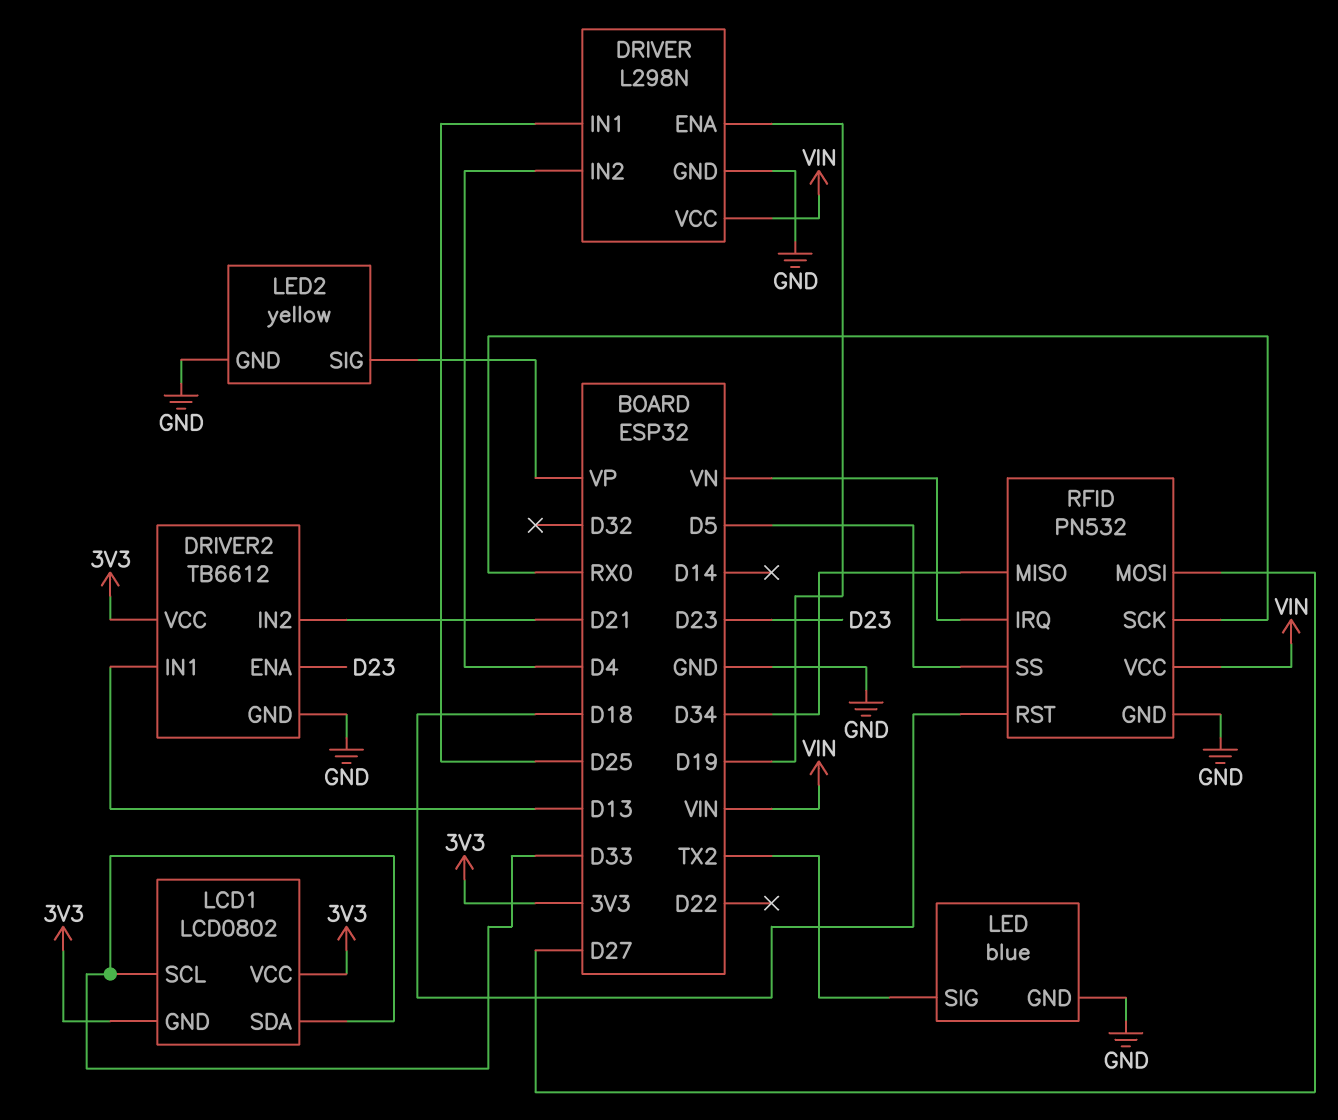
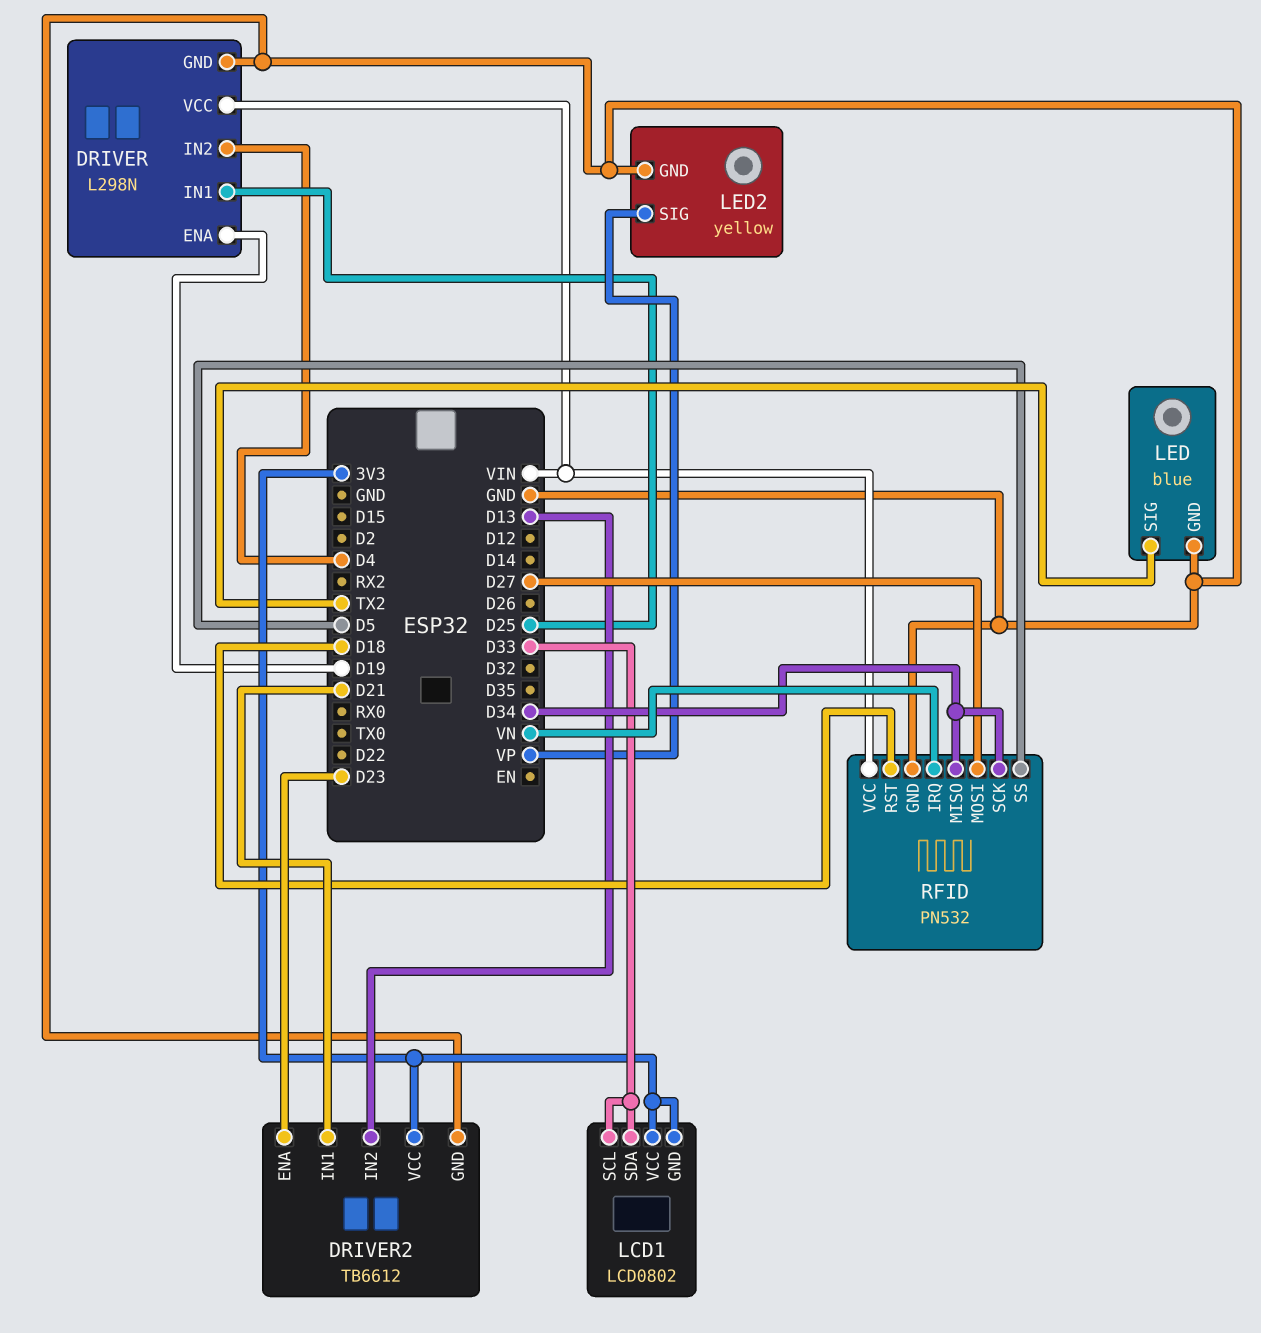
DRIVER2 pin IN1: D13 -> D21
DRIVER2 pin IN2: D21 -> D13
RFID pin SCK: RX0 -> D34

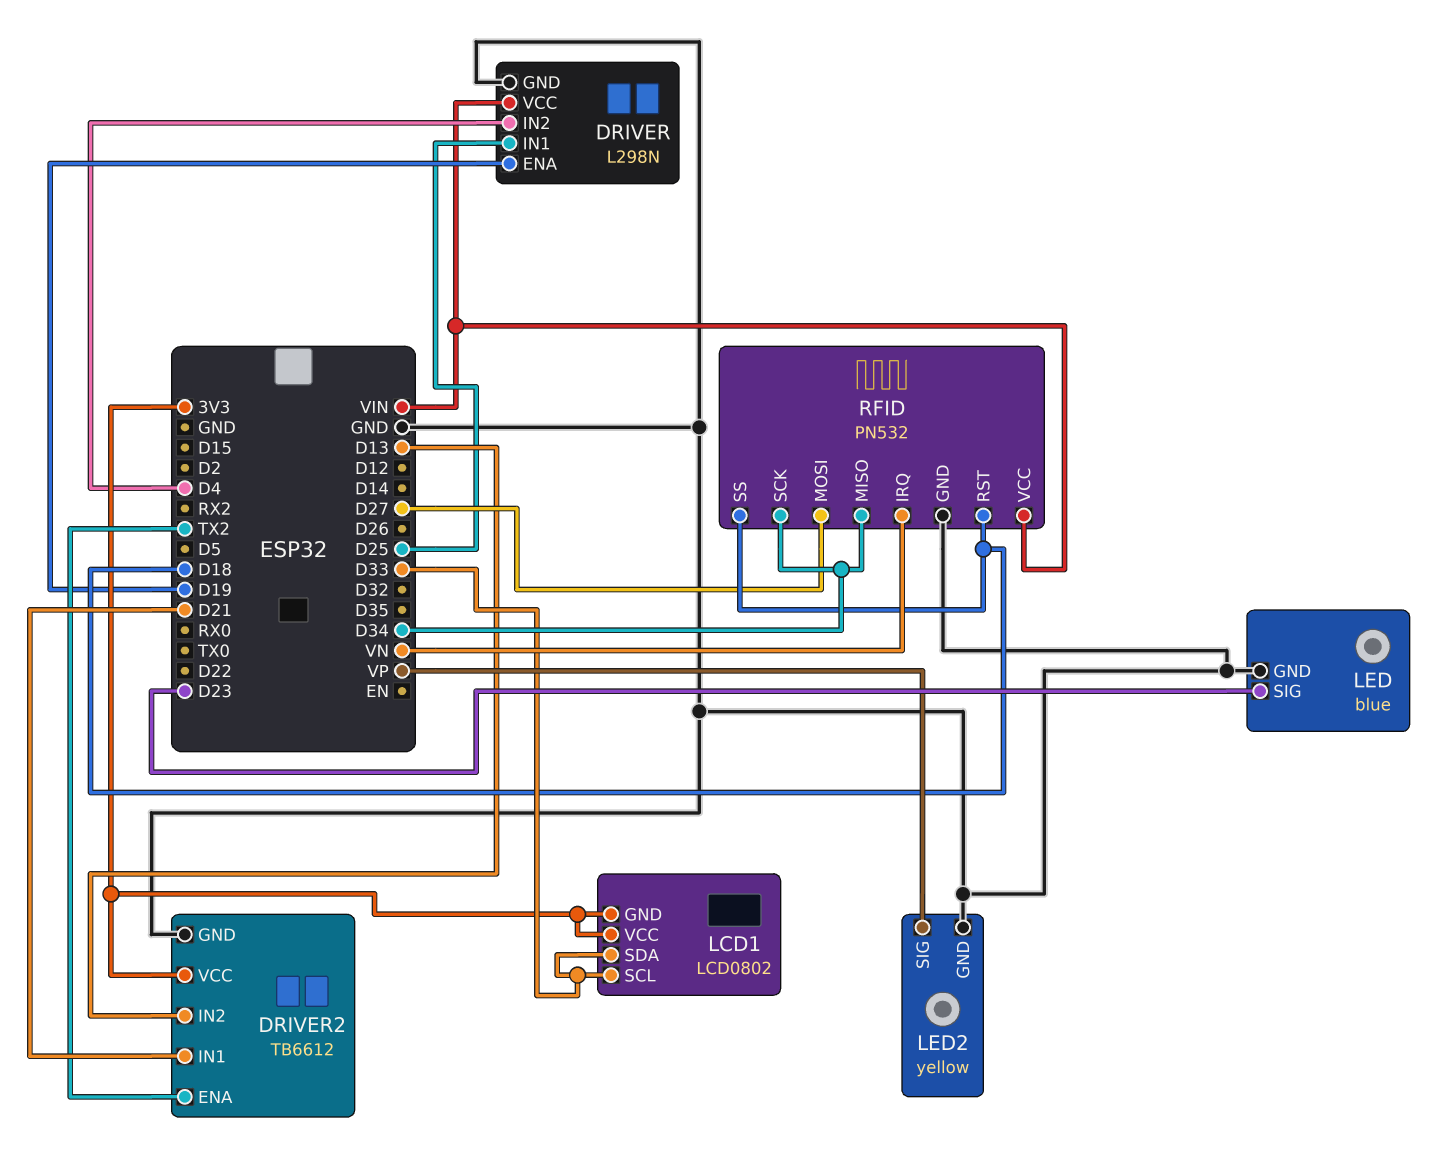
DRIVER2 pin ENA: D23 -> TX2
LED pin SIG: TX2 -> D23
RFID pin SS: D5 -> D18

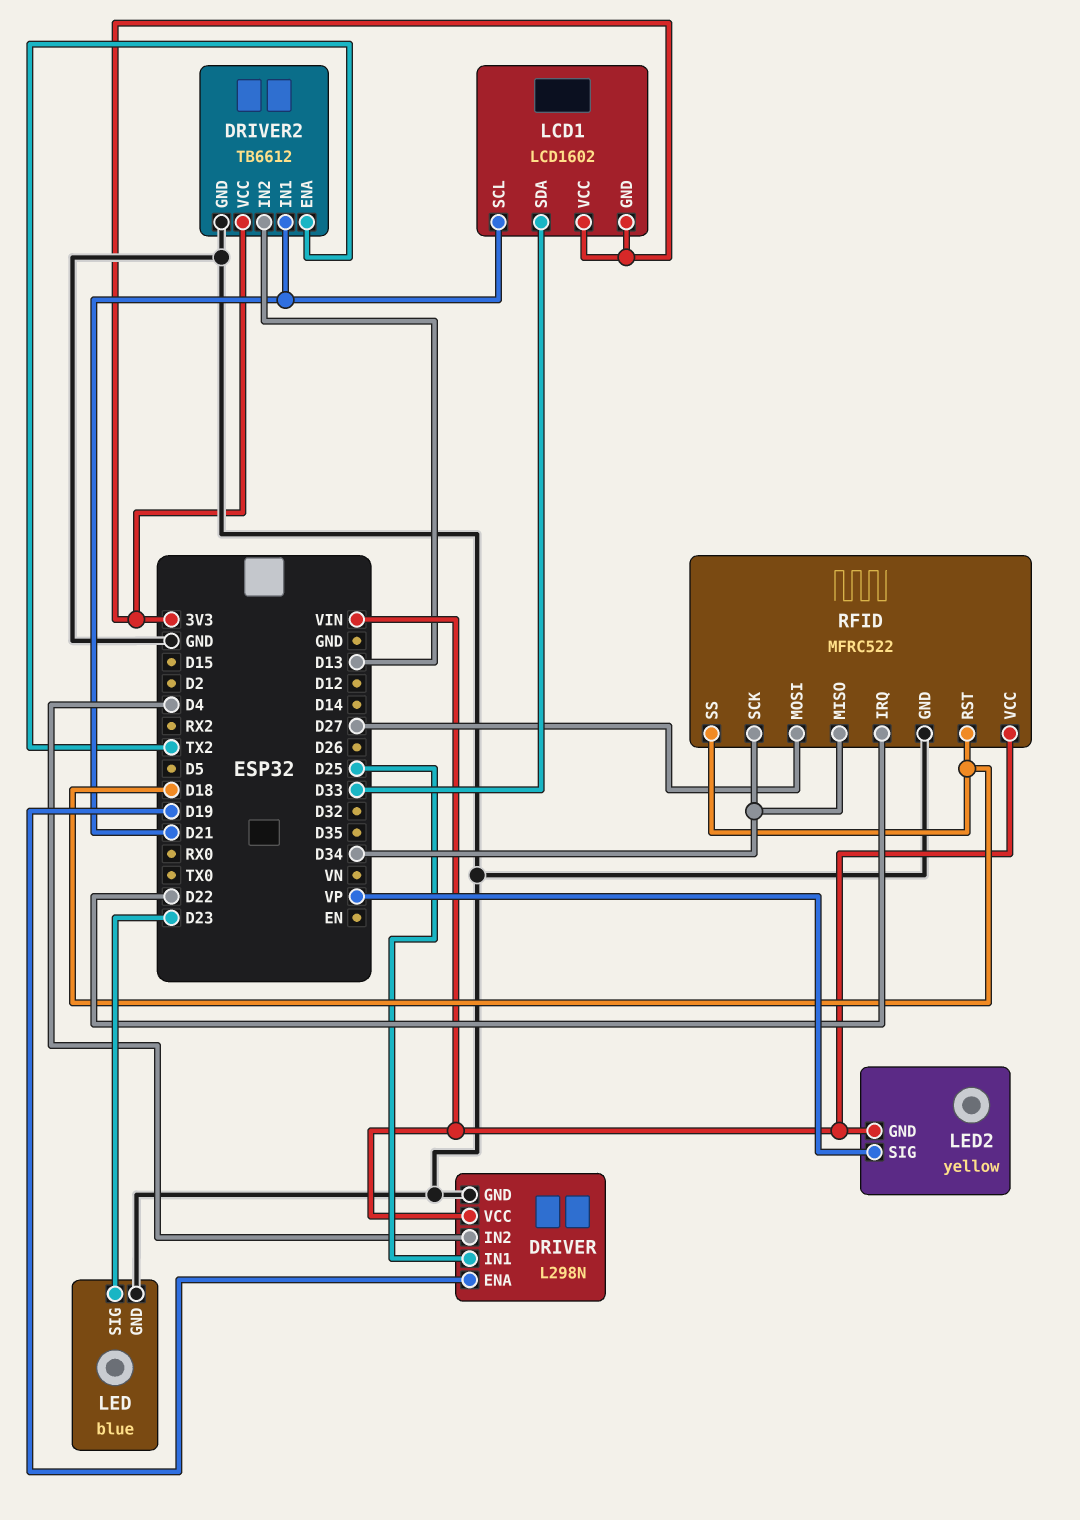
LCD1: LCD0802 -> LCD1602
LCD1 pin SCL: D33 -> D21
LED2 pin GND: GND -> VIN
RFID: PN532 -> MFRC522
RFID pin IRQ: VN -> D22

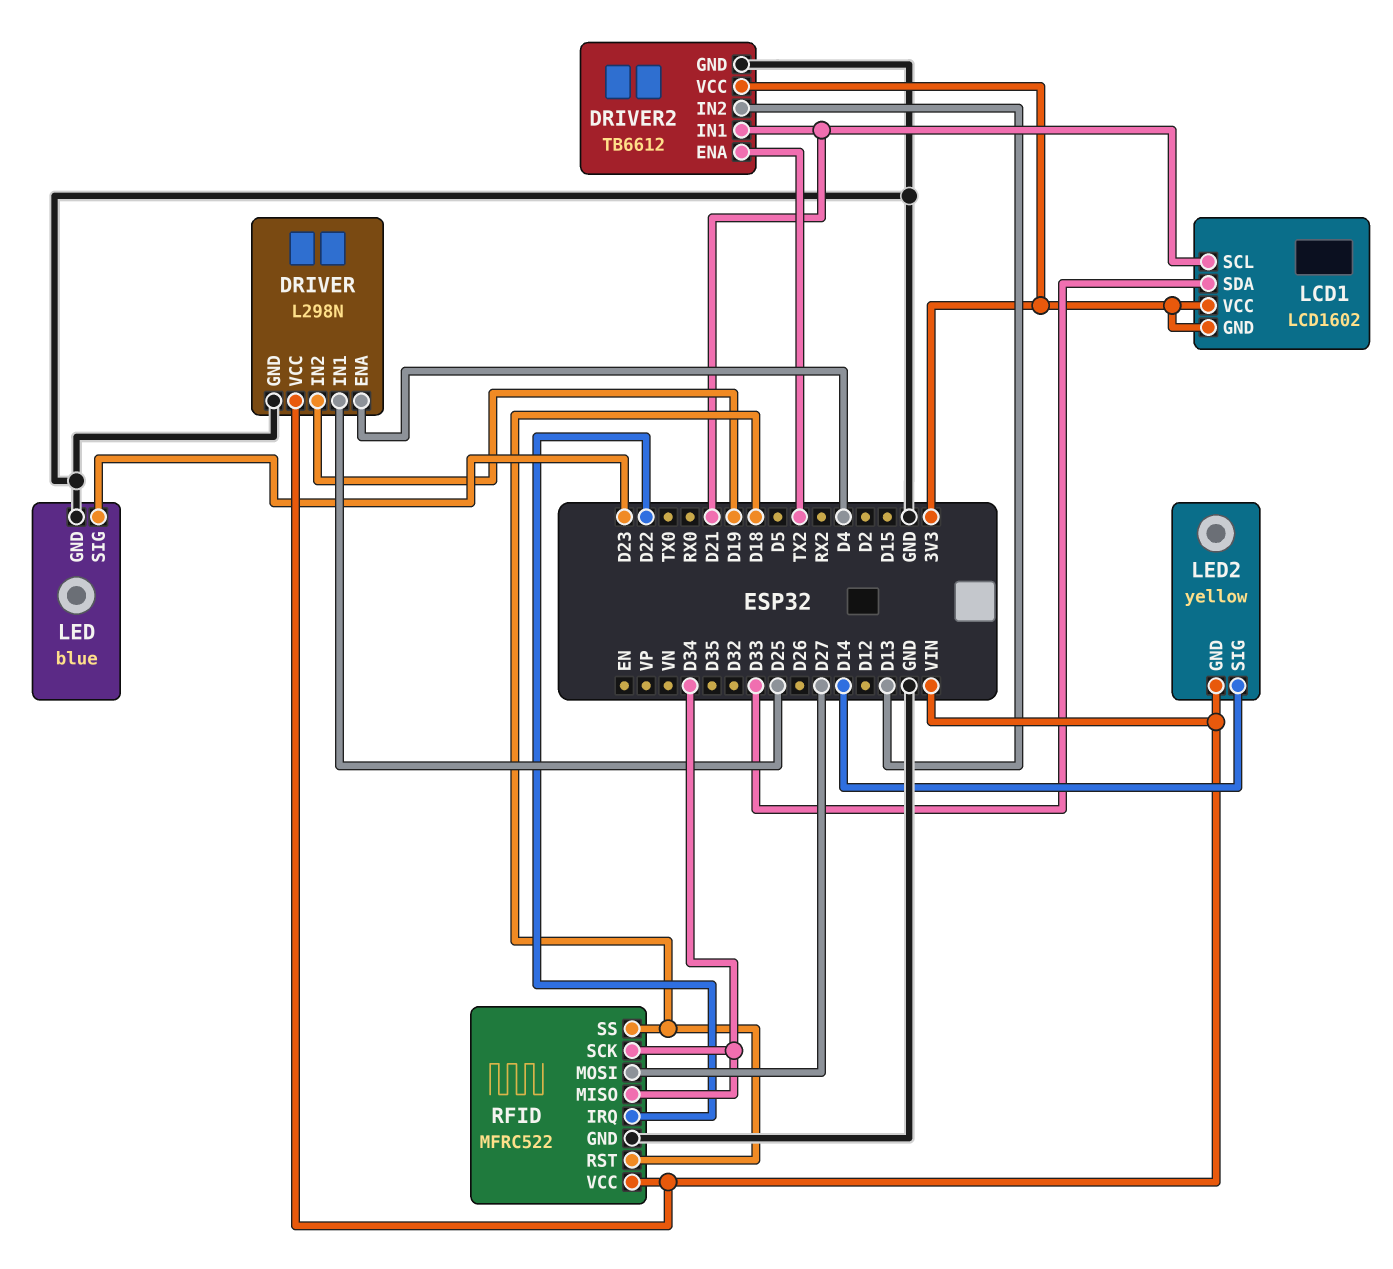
DRIVER pin ENA: D19 -> D4
DRIVER pin IN2: D4 -> D19
LED2 pin SIG: VP -> D14

